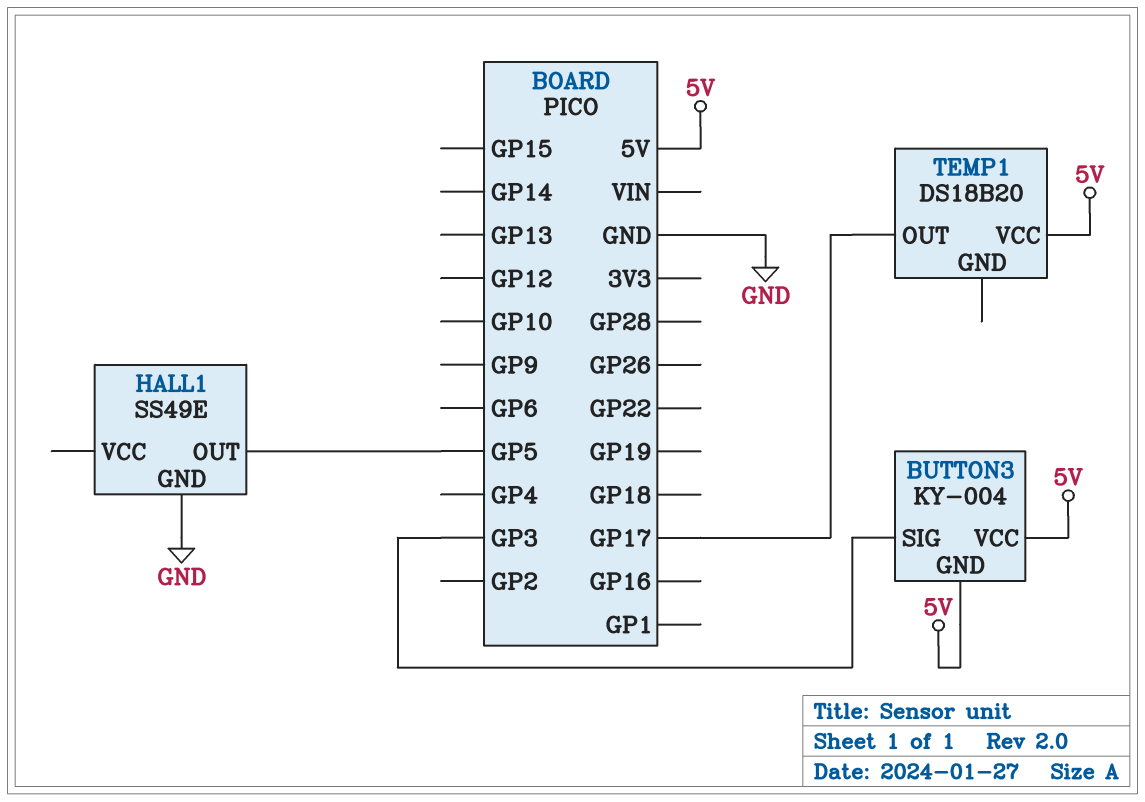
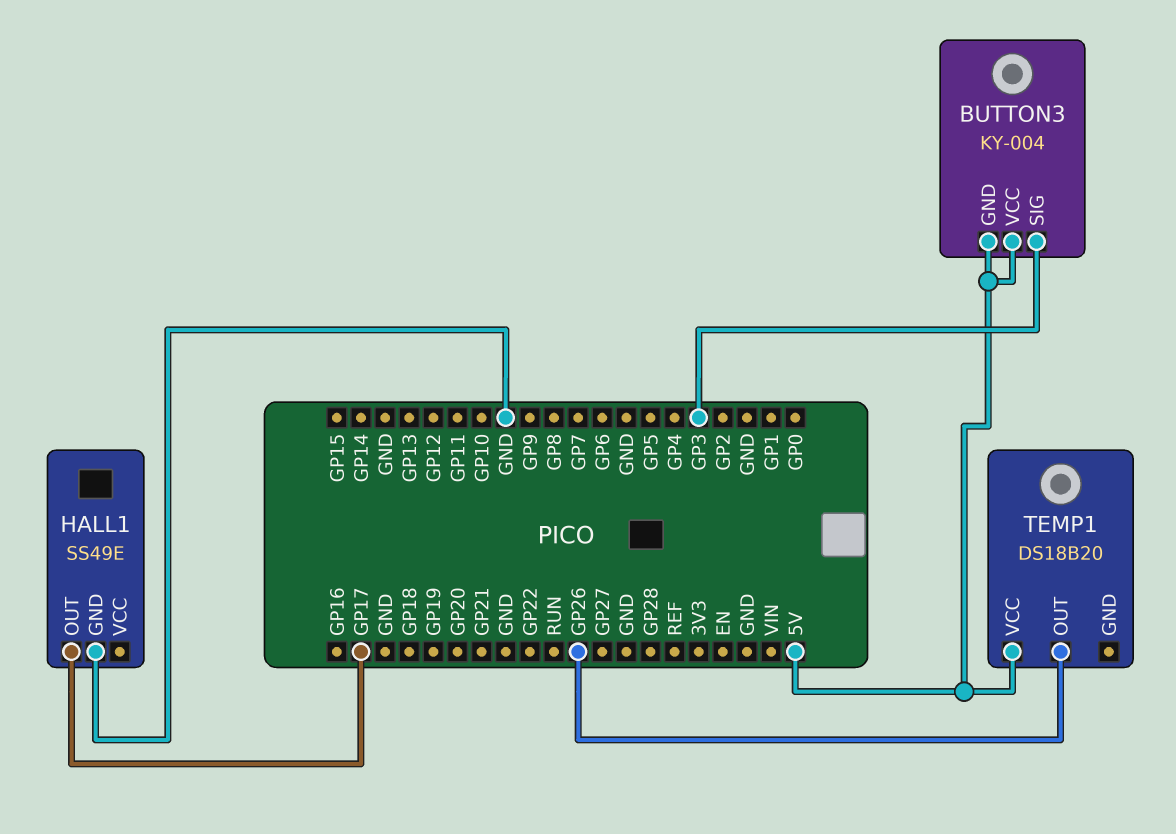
HALL1 pin OUT: GP5 -> GP17
TEMP1 pin OUT: GP17 -> GP26

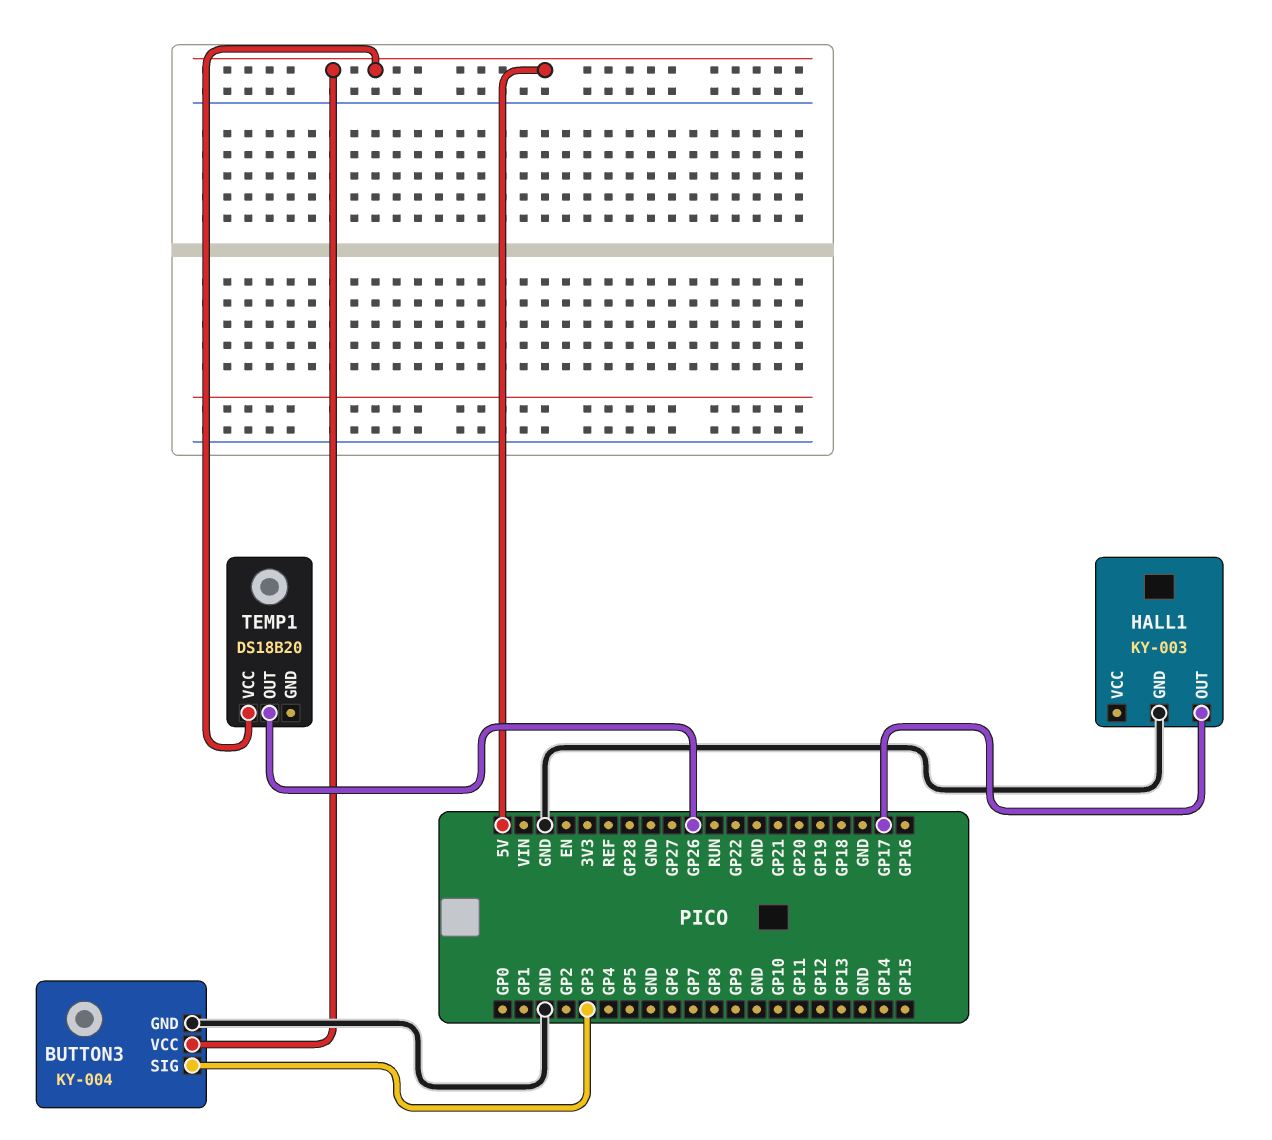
BUTTON3 pin GND: 5V -> GND
HALL1: SS49E -> KY-003

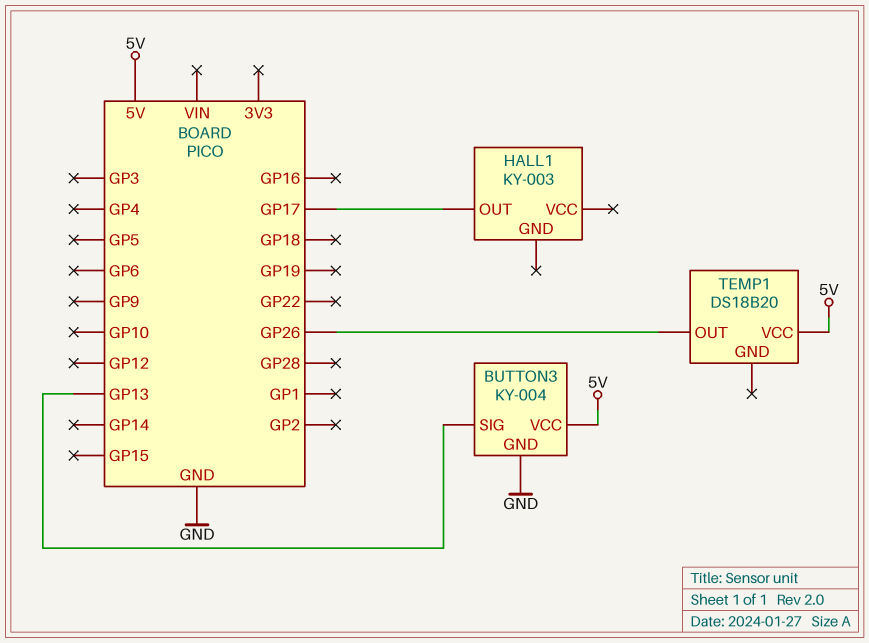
BUTTON3 pin SIG: GP3 -> GP13
HALL1 pin GND: GND -> none

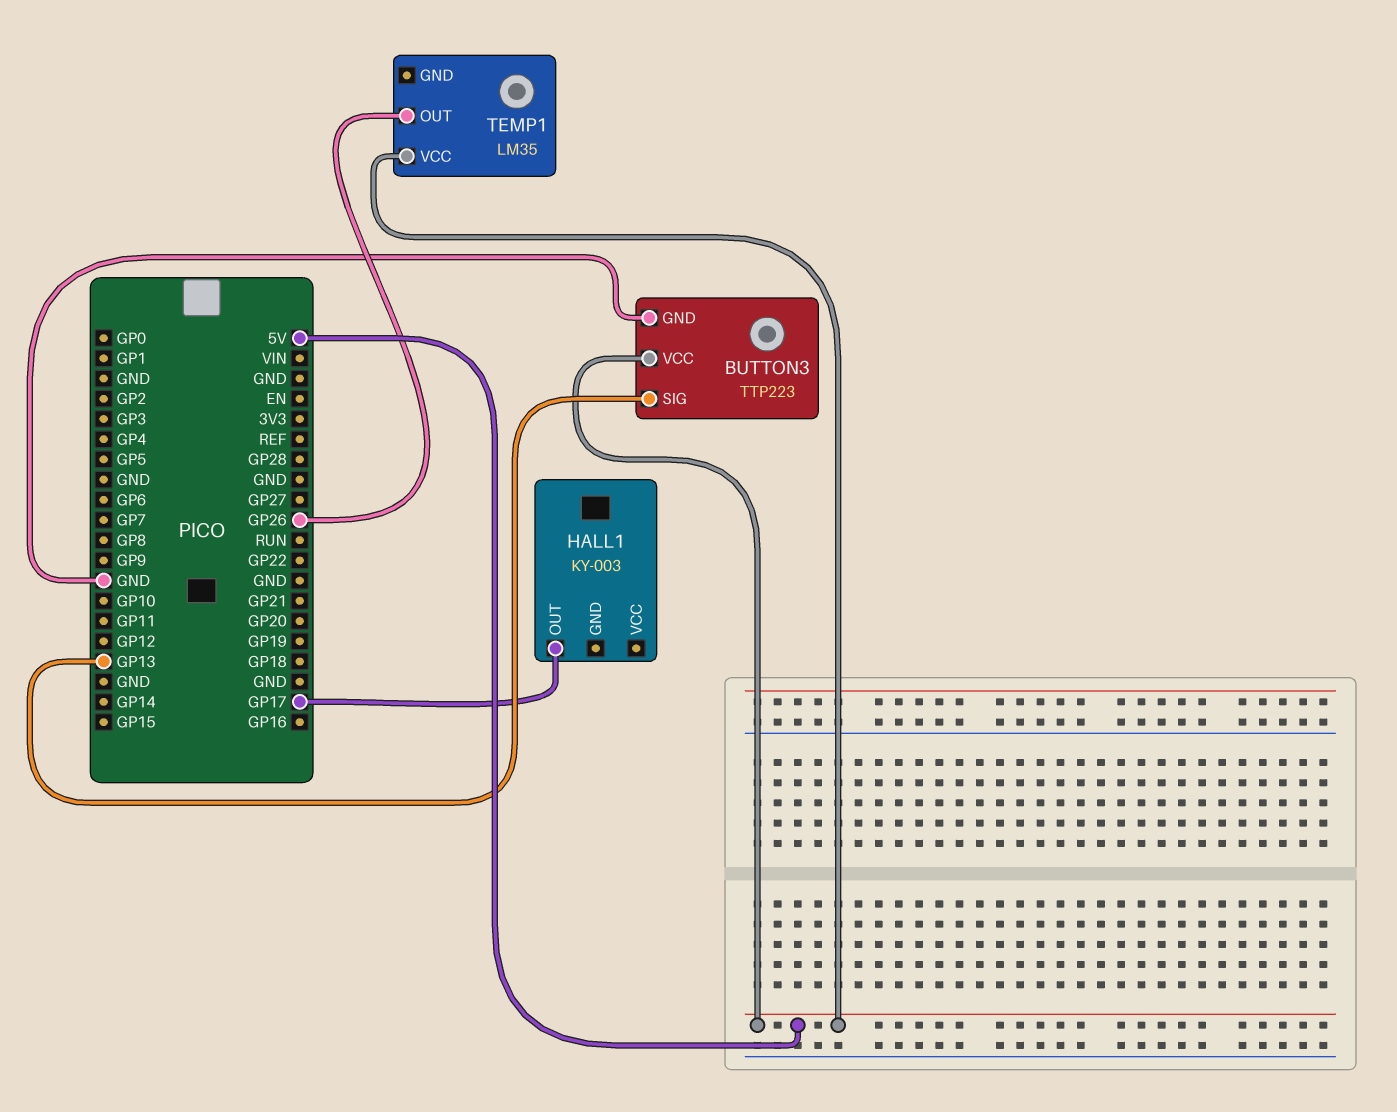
BUTTON3: KY-004 -> TTP223
TEMP1: DS18B20 -> LM35

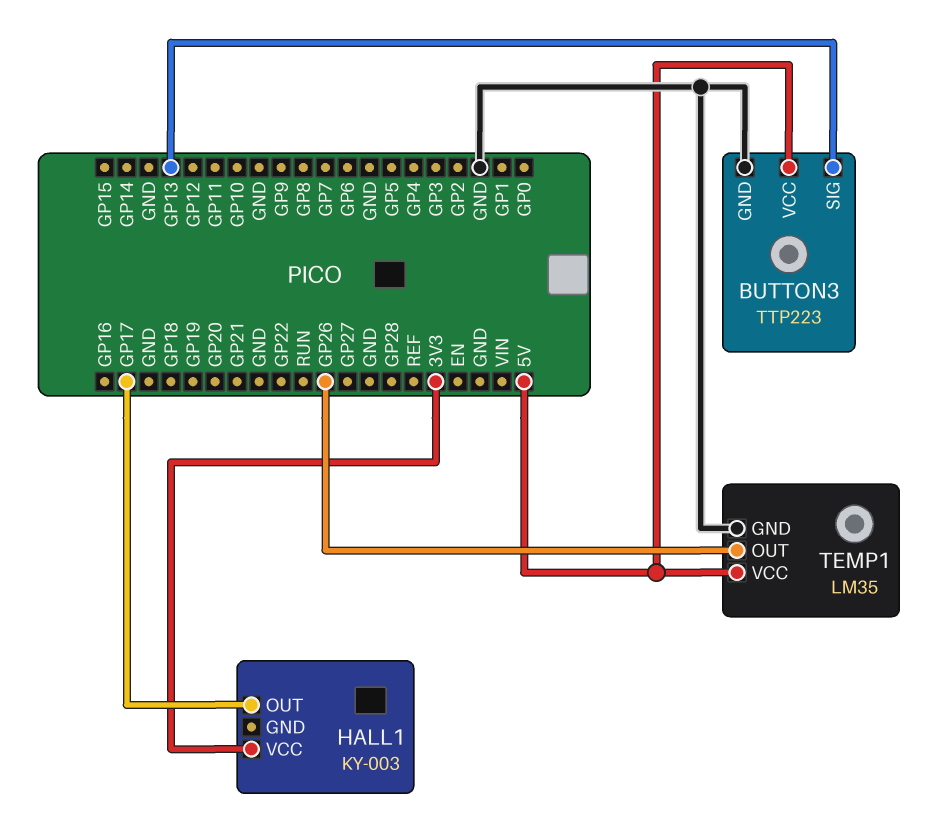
HALL1 pin VCC: none -> 3V3
TEMP1 pin GND: none -> GND

